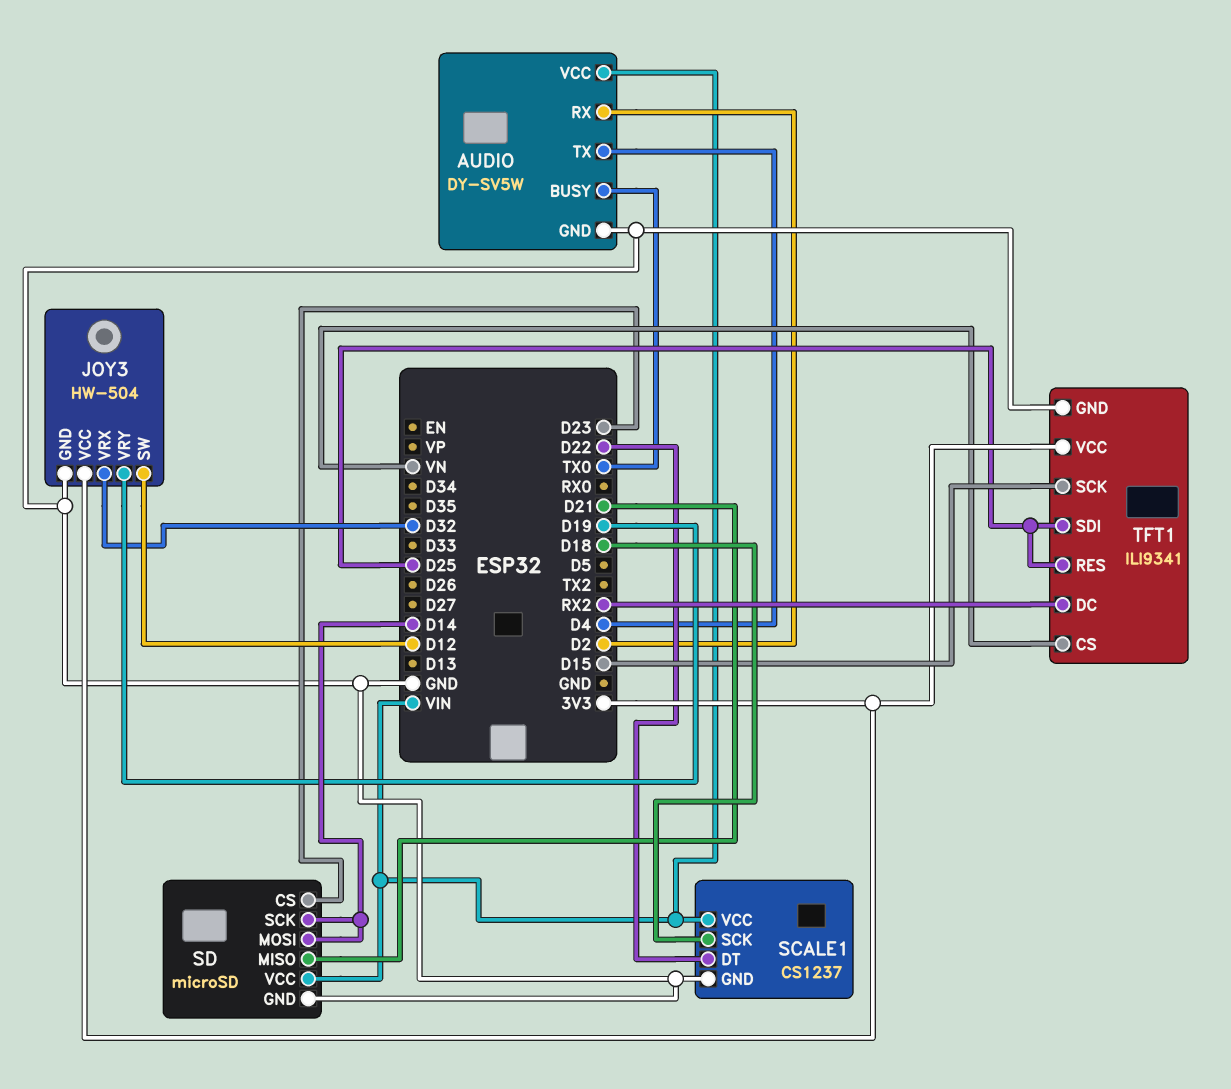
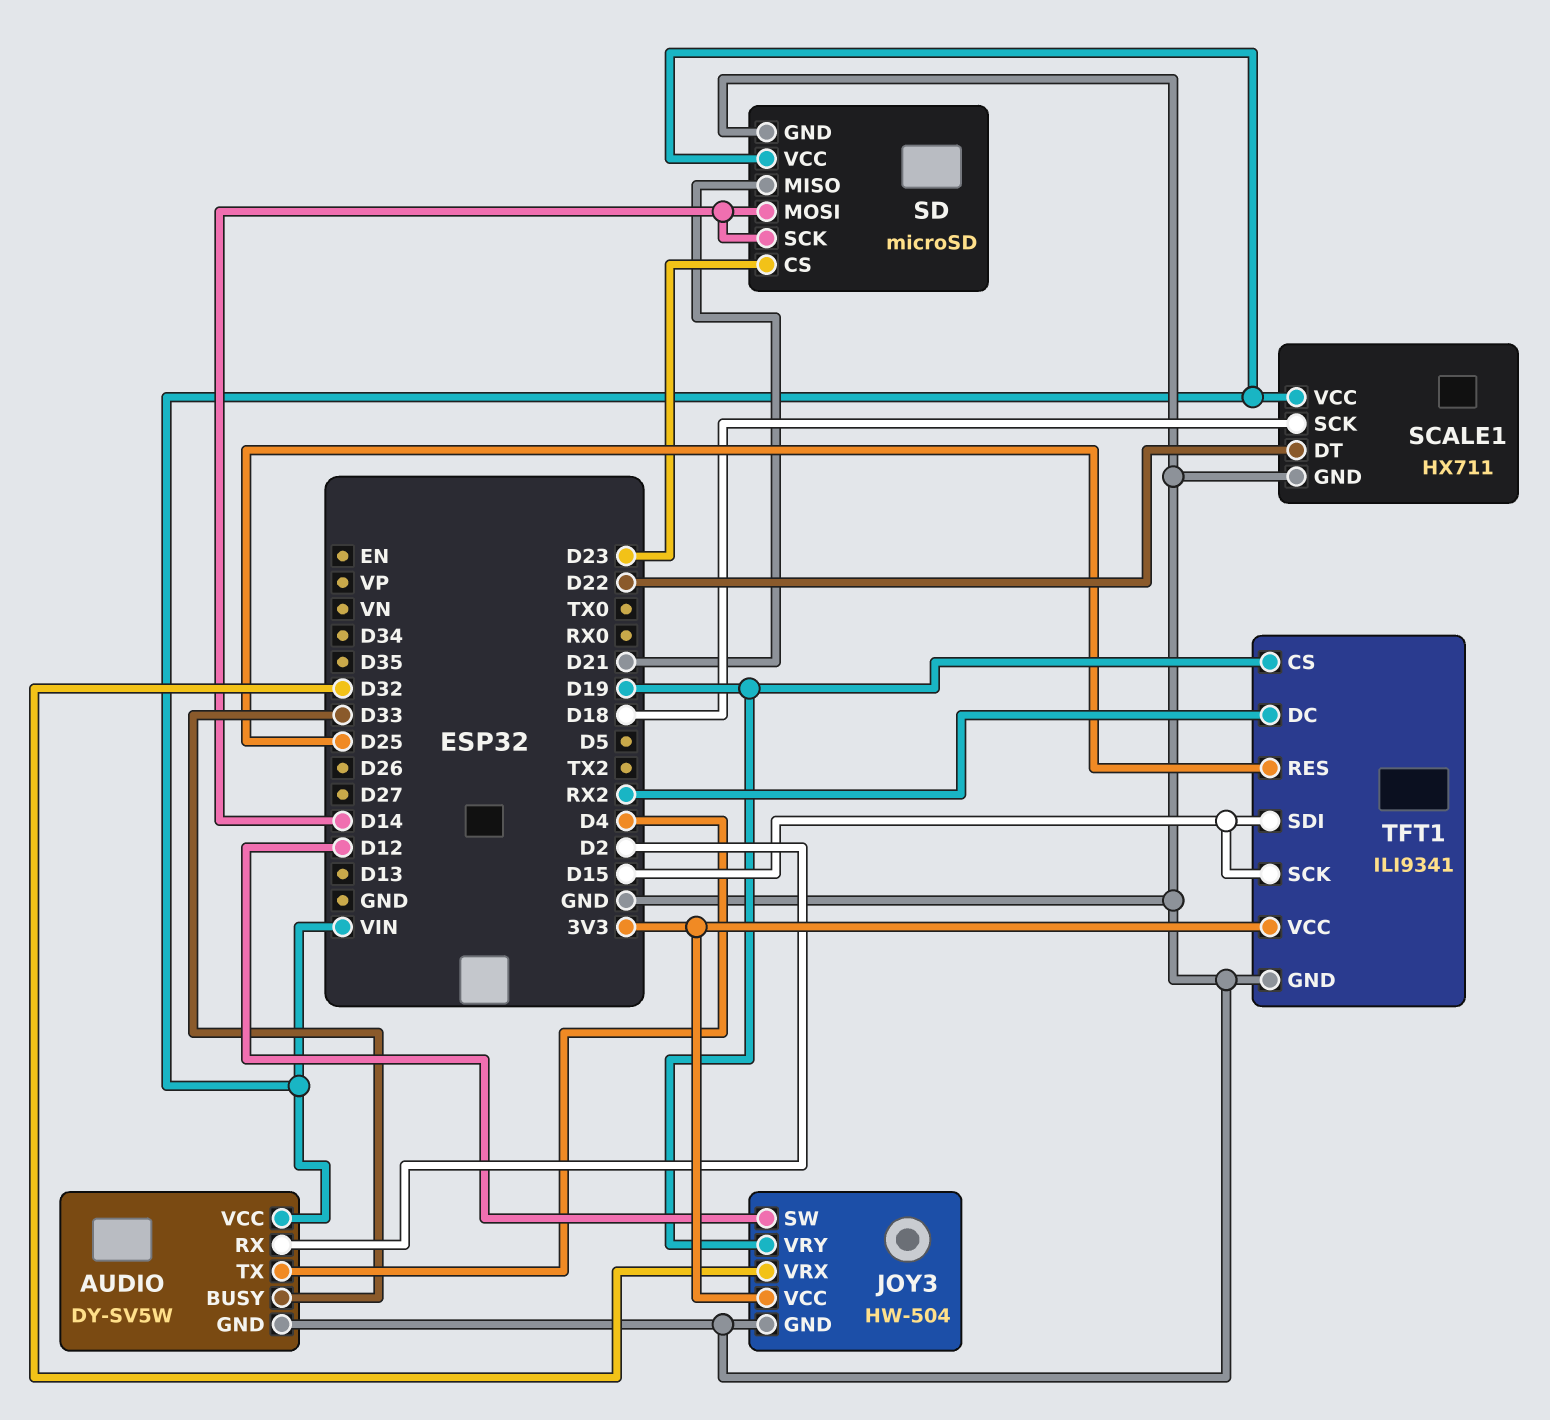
AUDIO pin BUSY: TX0 -> D33
SCALE1: CS1237 -> HX711
TFT1 pin CS: VN -> D19
TFT1 pin SDI: D25 -> D15

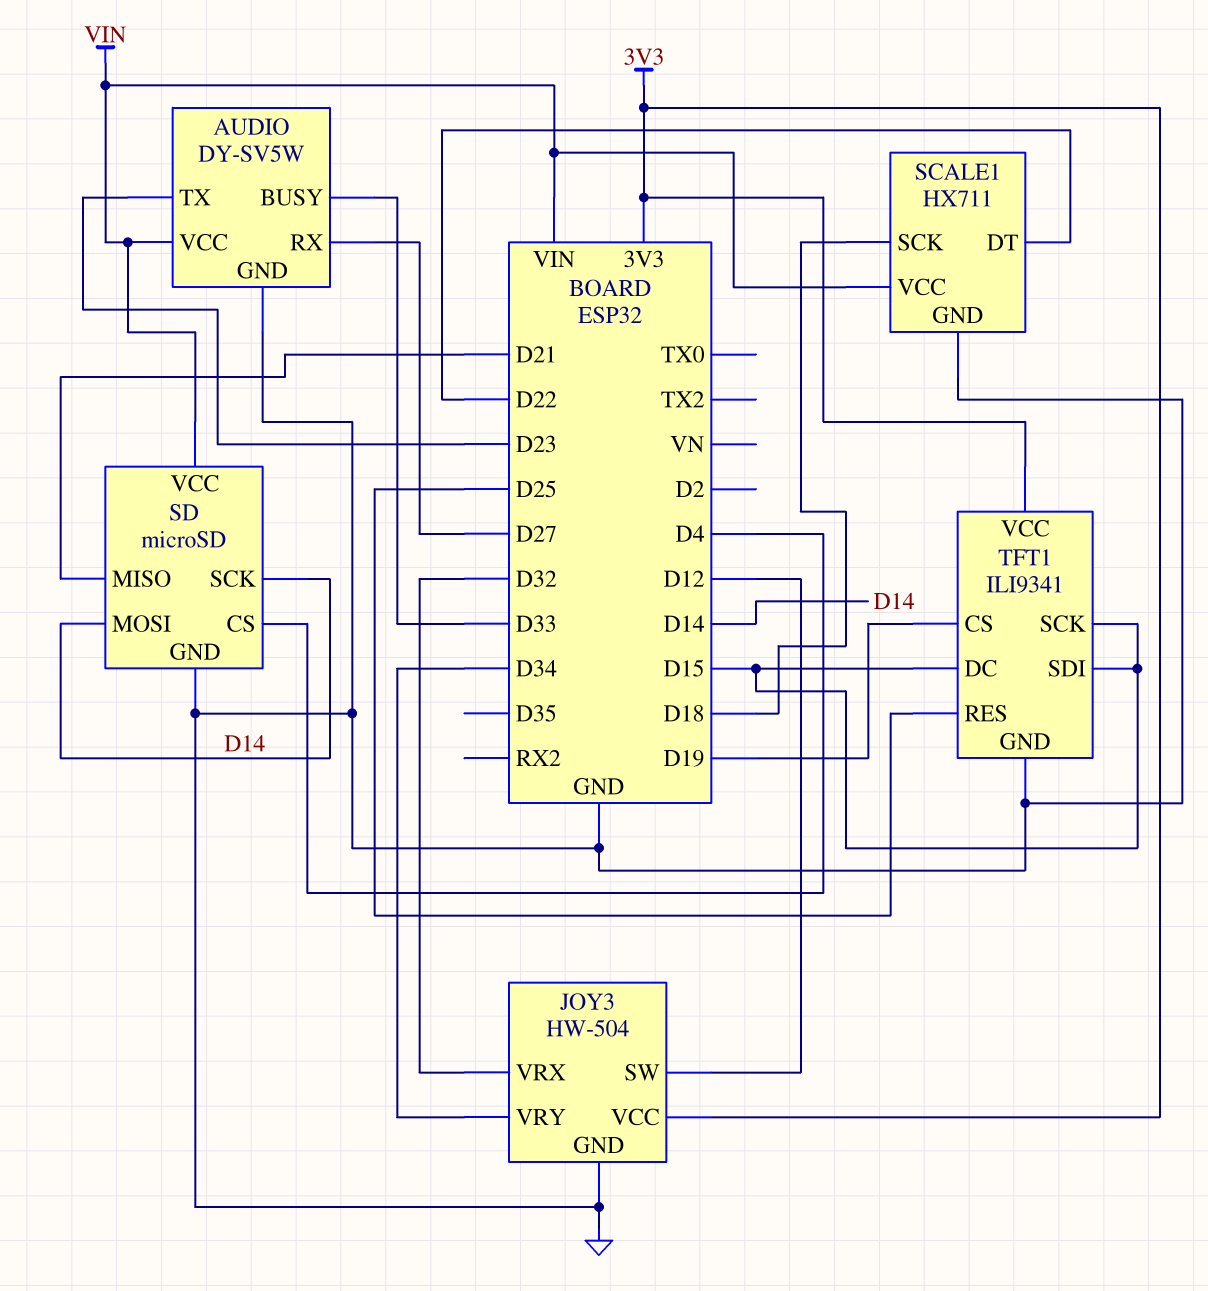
AUDIO pin RX: D2 -> D27
AUDIO pin TX: D4 -> D23
JOY3 pin VRY: D19 -> D34
SD pin CS: D23 -> D4
TFT1 pin DC: RX2 -> D15

